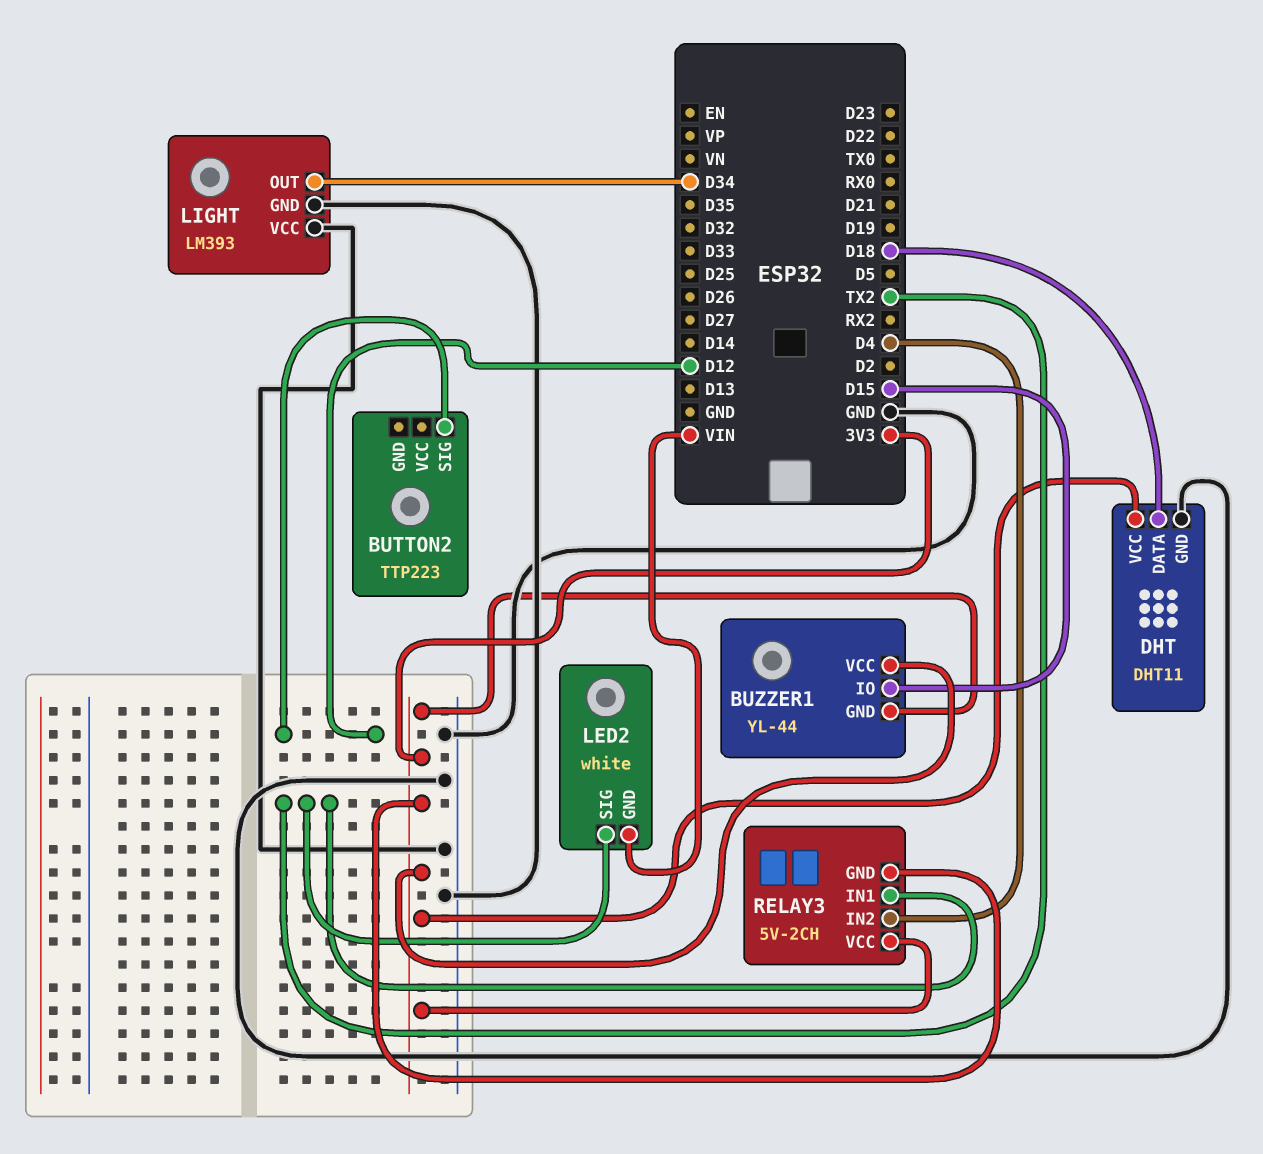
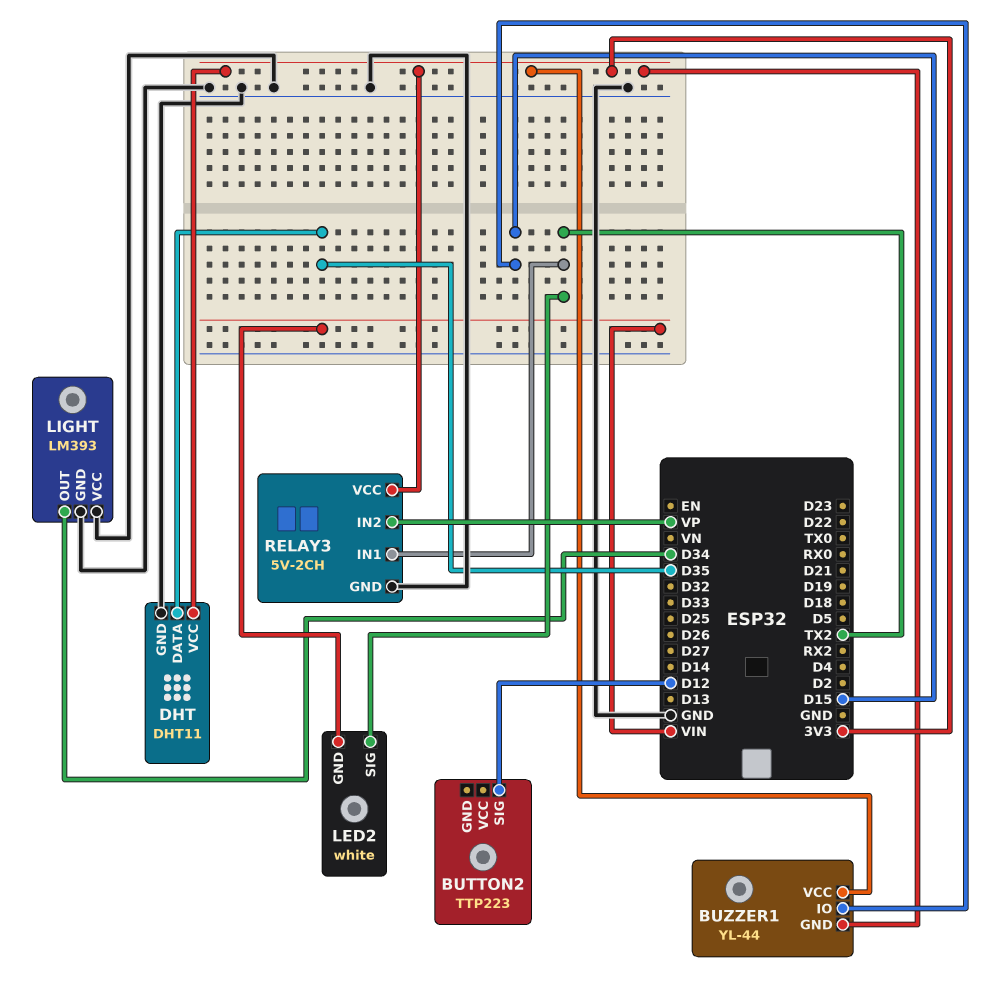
DHT pin DATA: D18 -> D35
RELAY3 pin GND: 3V3 -> GND
RELAY3 pin IN2: D4 -> VP

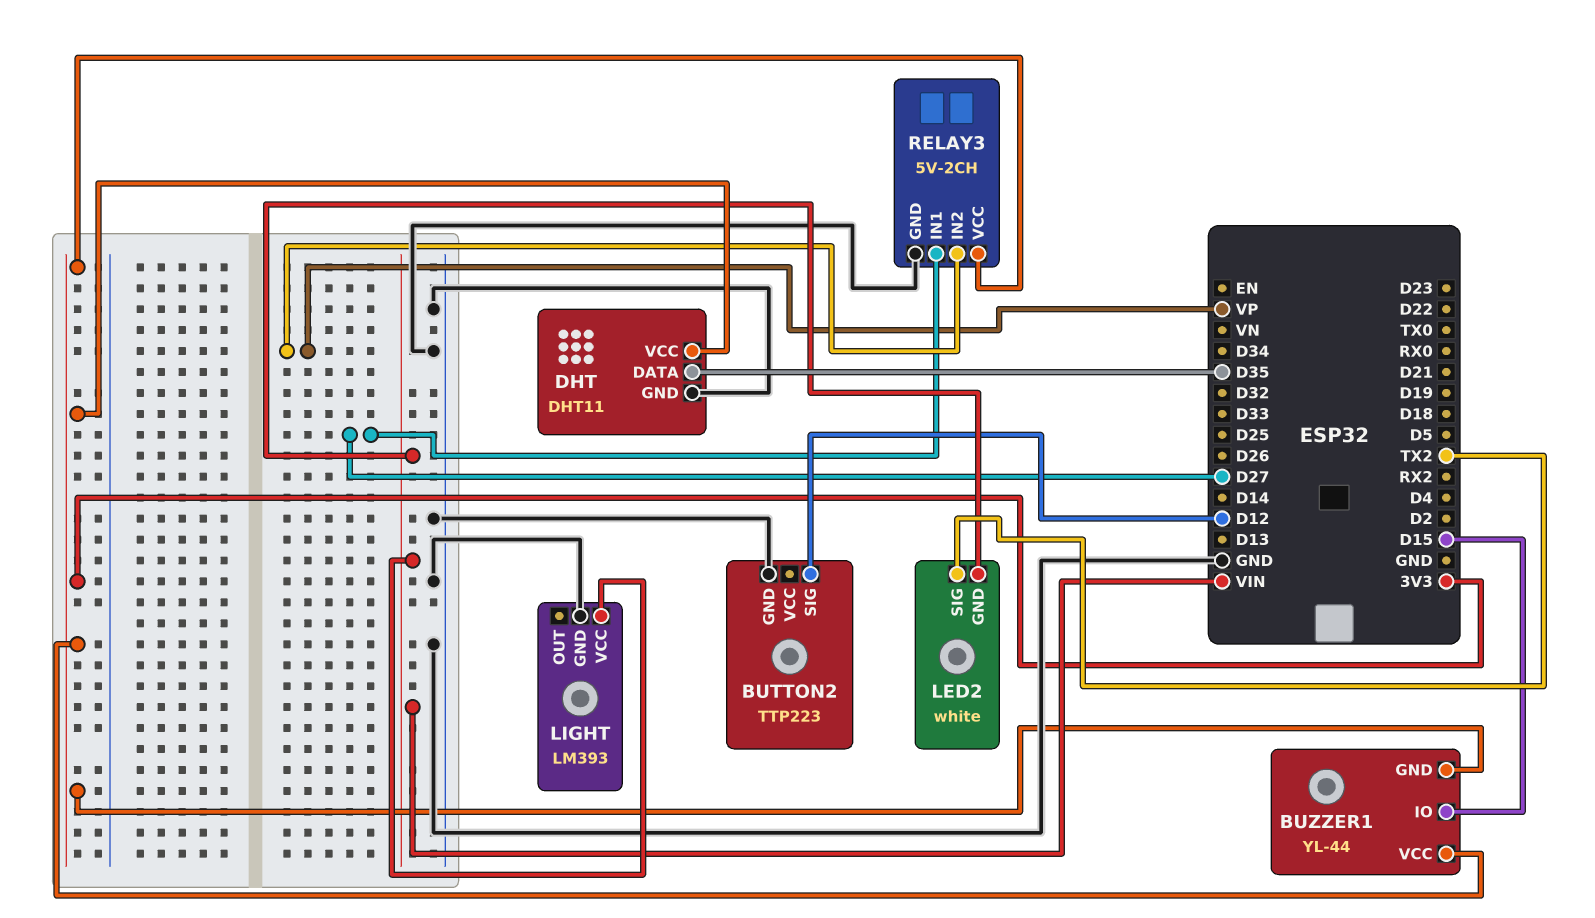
BUTTON2 pin GND: none -> GND
LIGHT pin OUT: D34 -> none
LIGHT pin VCC: GND -> VIN
RELAY3 pin IN1: TX2 -> D27

